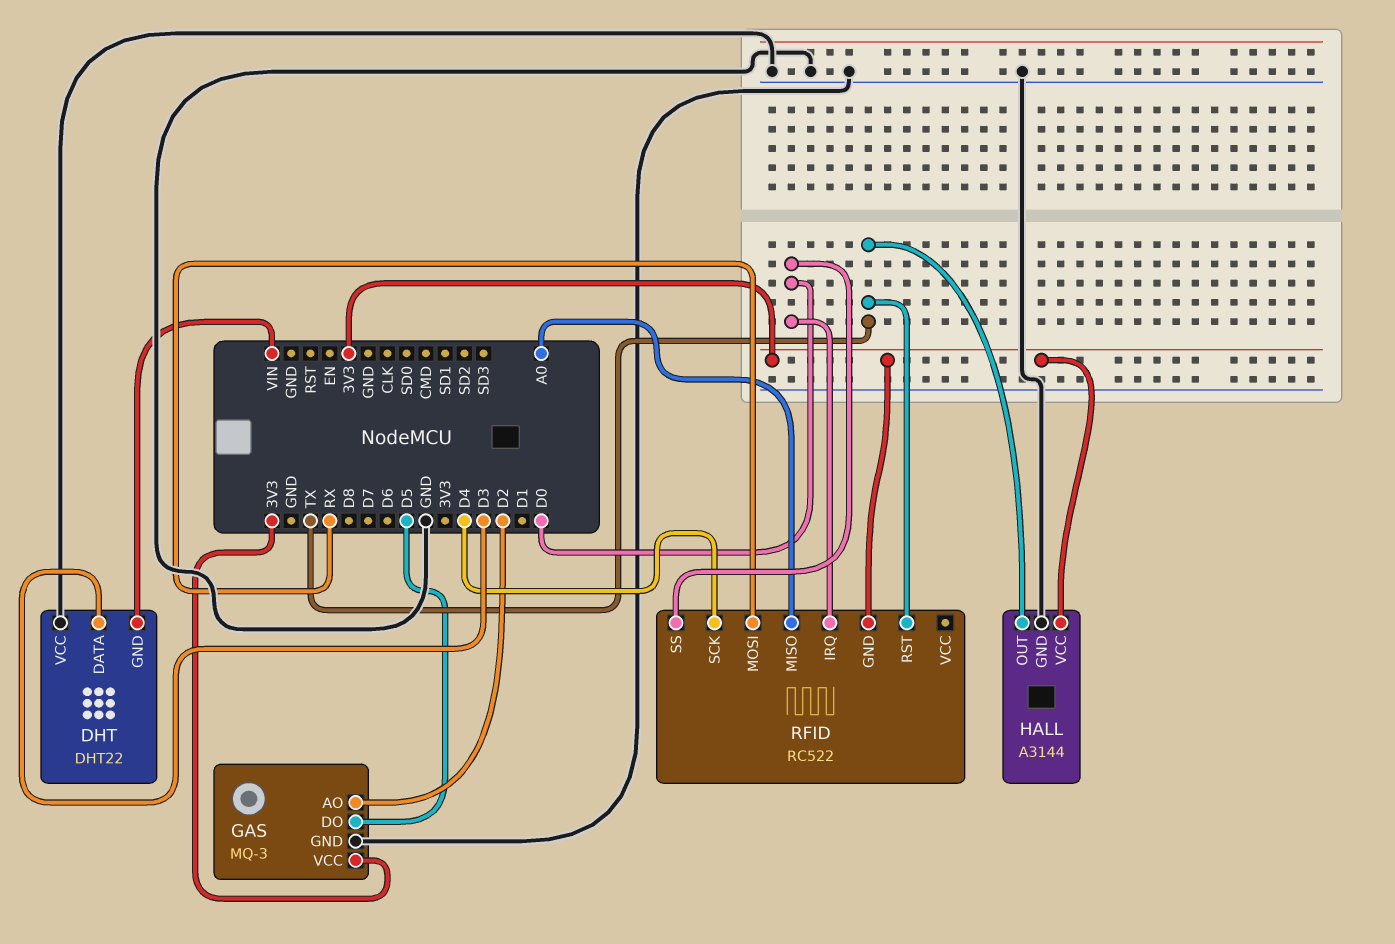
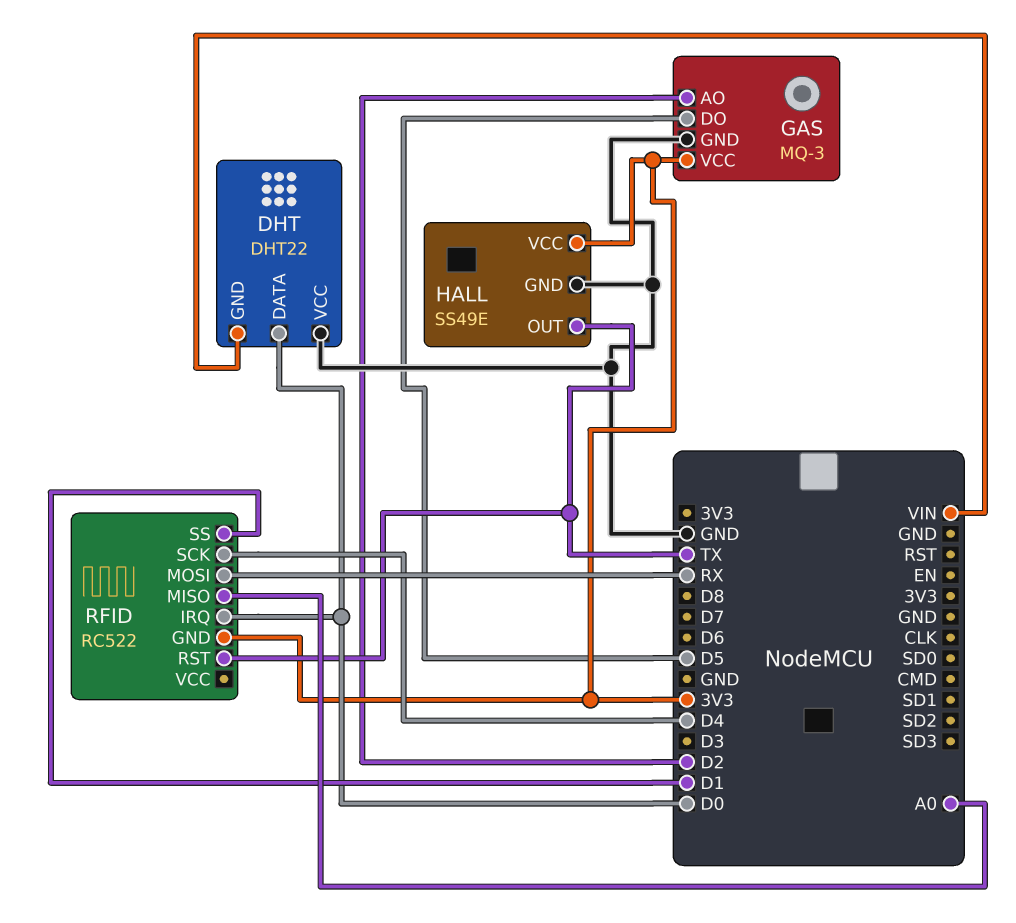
DHT pin DATA: D3 -> D0
HALL: A3144 -> SS49E
RFID pin SS: D0 -> D1

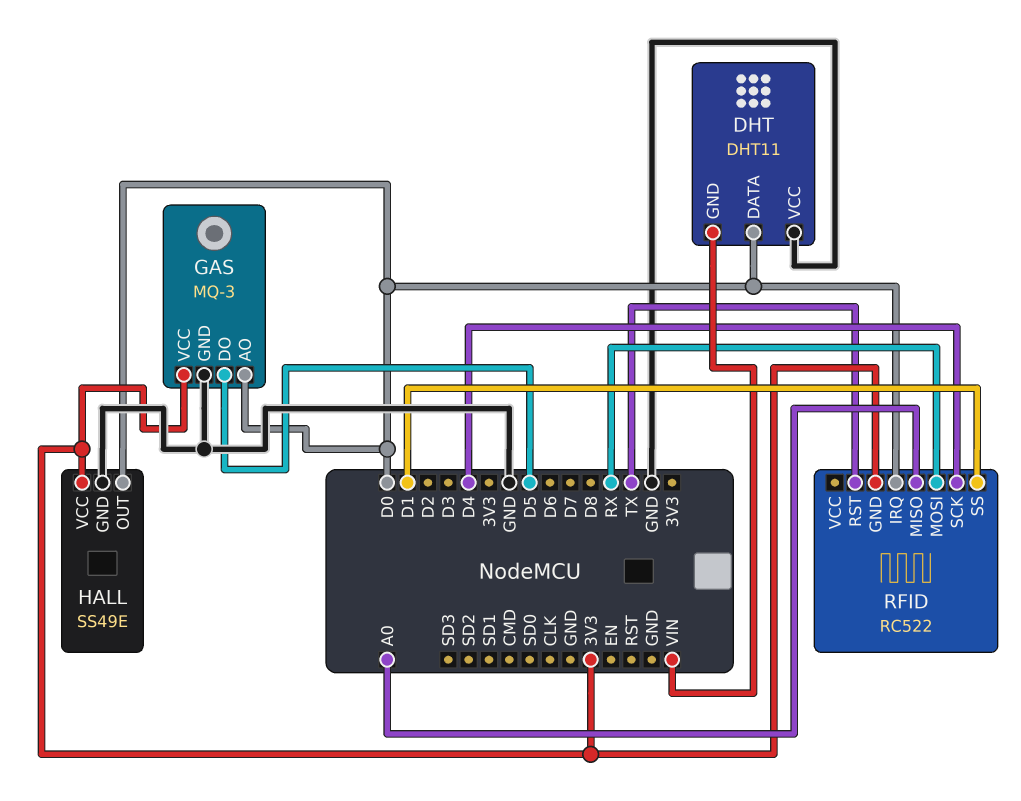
DHT: DHT22 -> DHT11
GAS pin AO: D2 -> D0
HALL pin OUT: TX -> D0

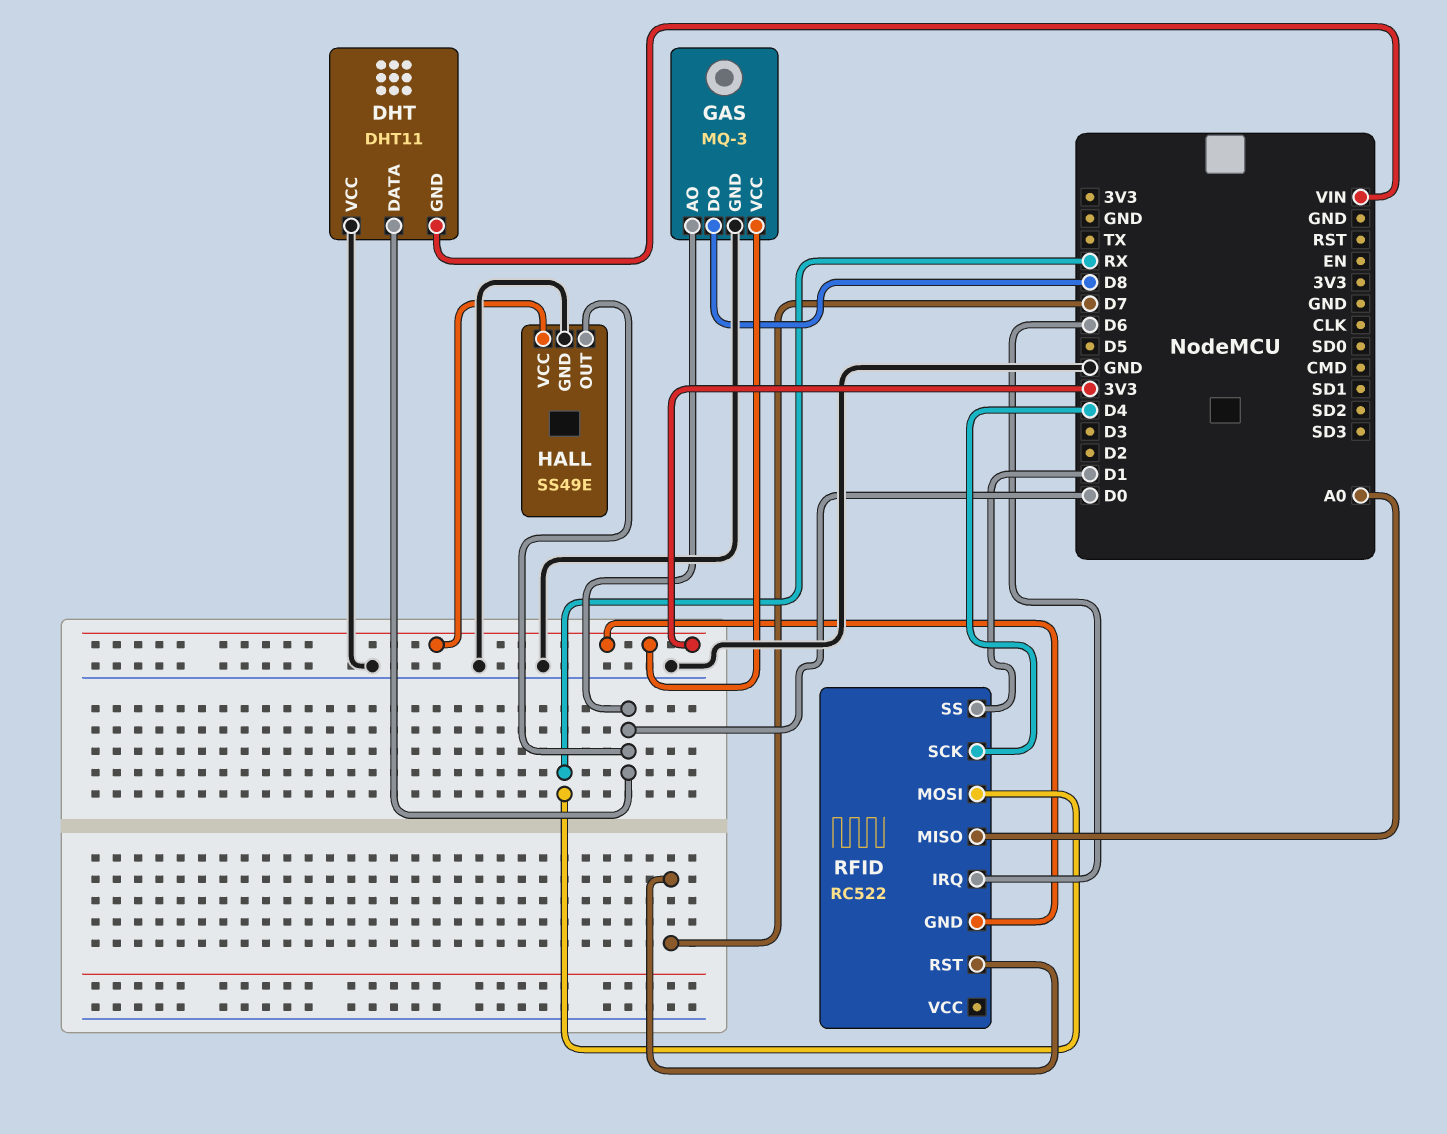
GAS pin DO: D5 -> D8
RFID pin IRQ: D0 -> D6
RFID pin RST: TX -> D7

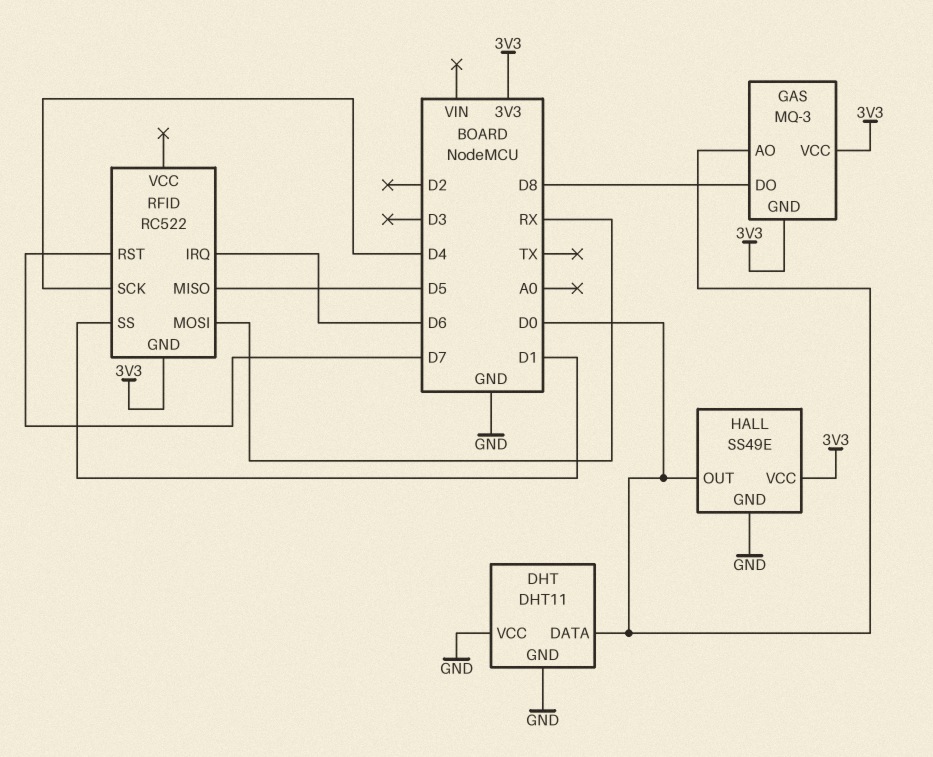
DHT pin GND: VIN -> GND
GAS pin GND: GND -> 3V3
RFID pin MISO: A0 -> D5

